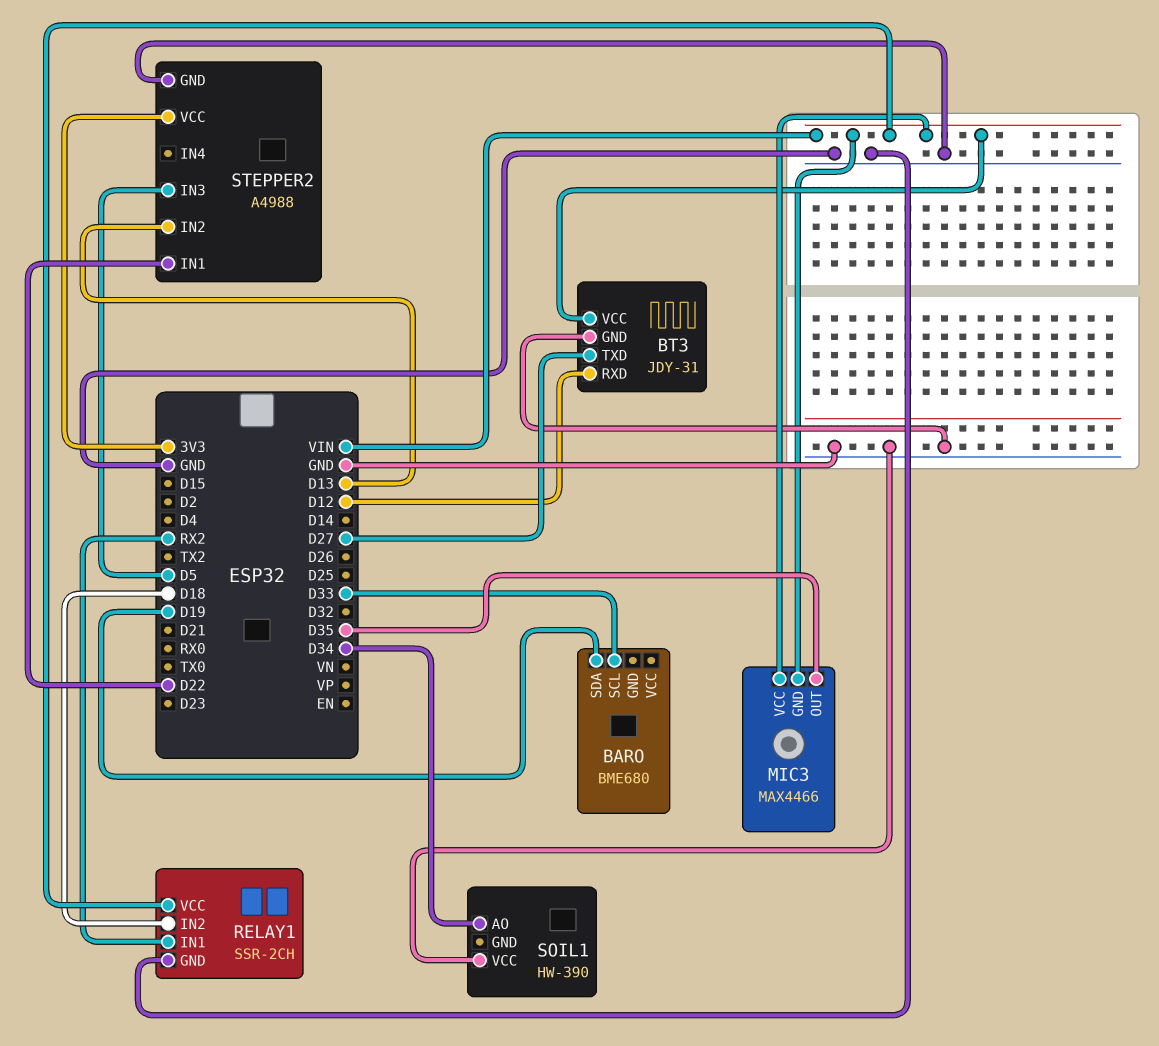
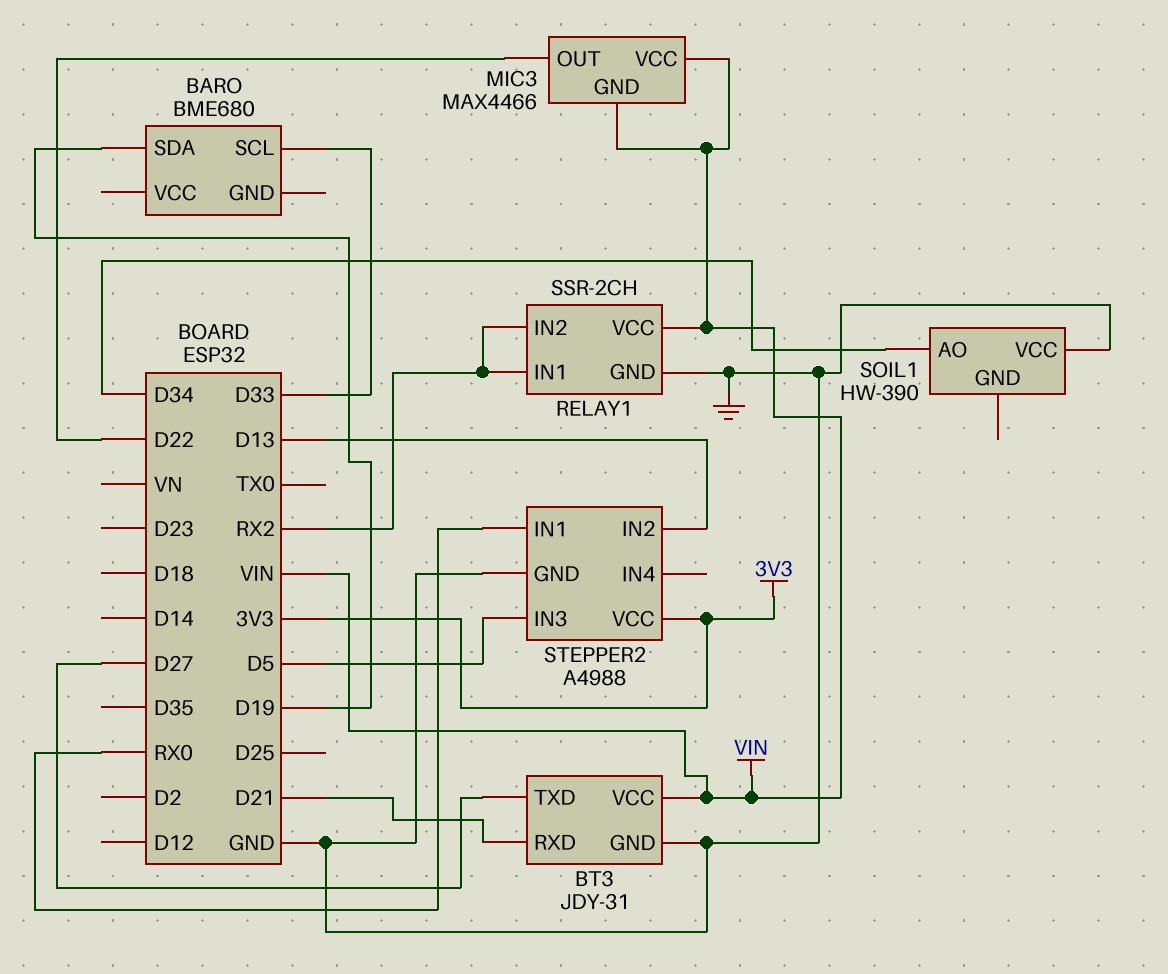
BT3 pin RXD: D12 -> D21
MIC3 pin OUT: D35 -> D22
RELAY1 pin IN2: D18 -> RX2
STEPPER2 pin IN1: D22 -> RX0

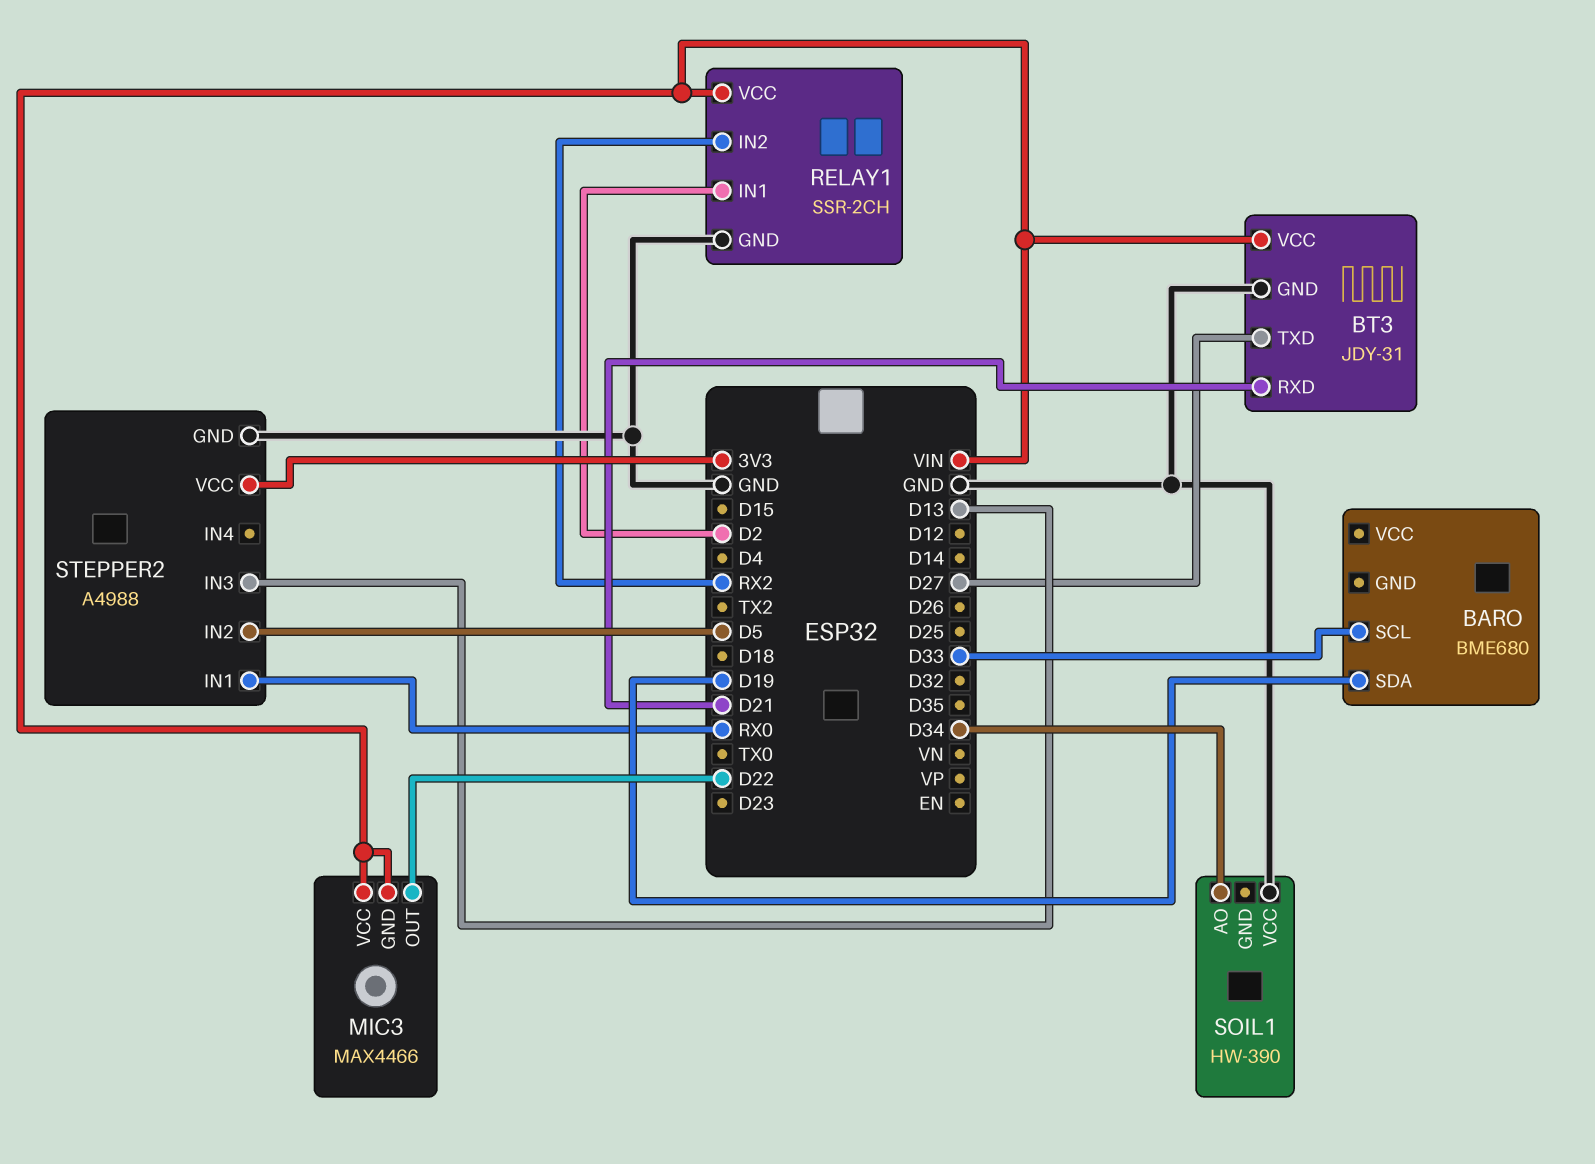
RELAY1 pin IN1: RX2 -> D2
STEPPER2 pin IN2: D13 -> D5
STEPPER2 pin IN3: D5 -> D13

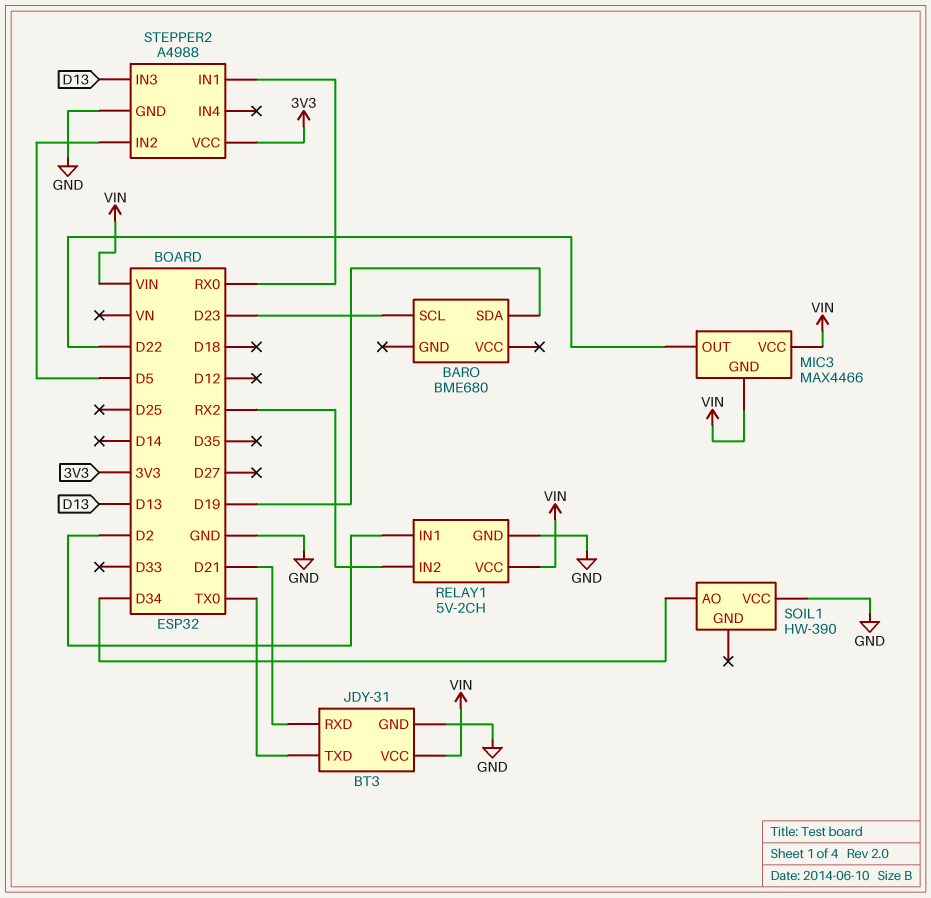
BARO pin SCL: D33 -> D23
BT3 pin TXD: D27 -> TX0
RELAY1: SSR-2CH -> 5V-2CH

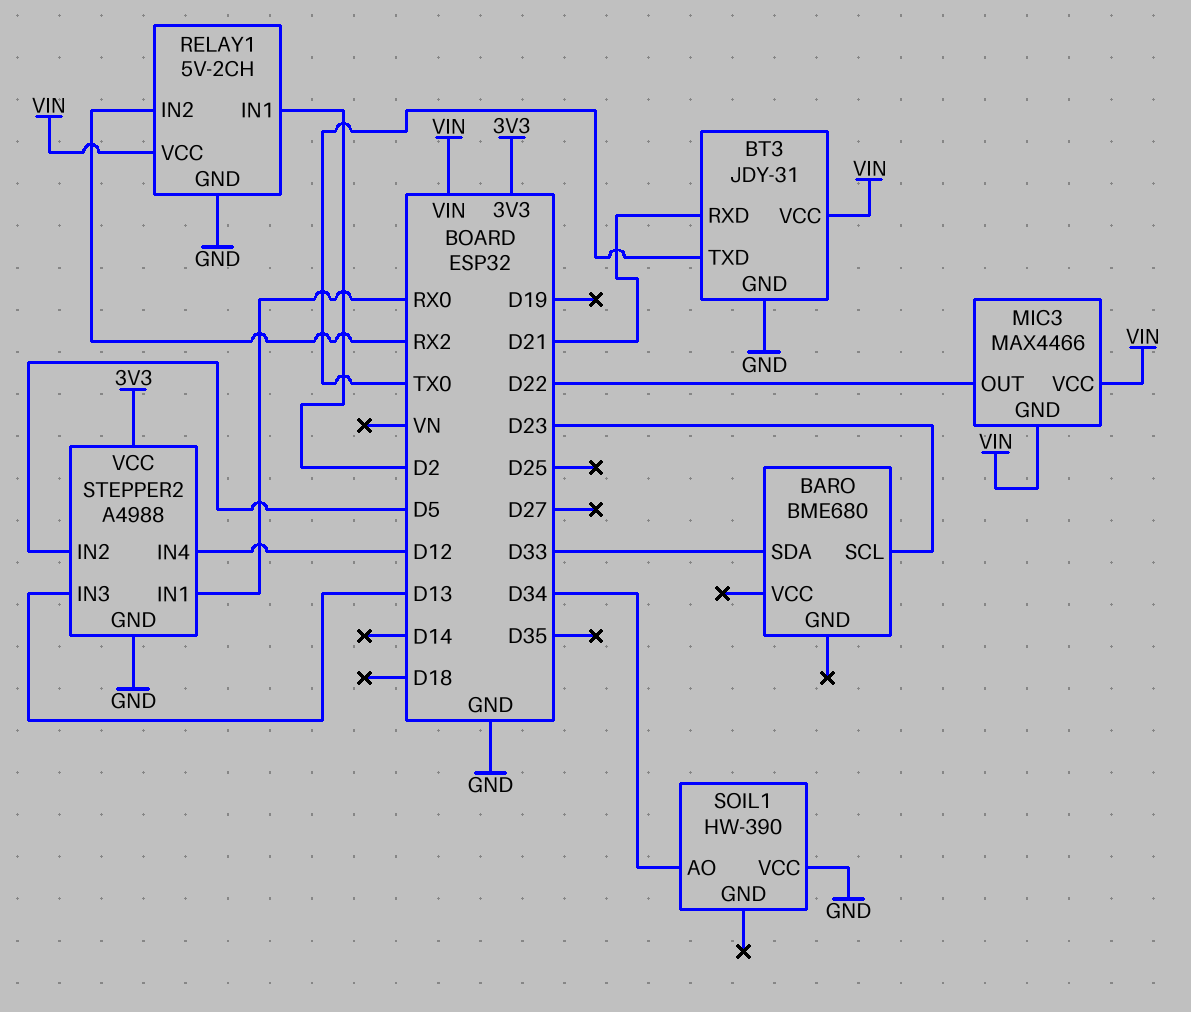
BARO pin SDA: D19 -> D33
STEPPER2 pin IN4: none -> D12

